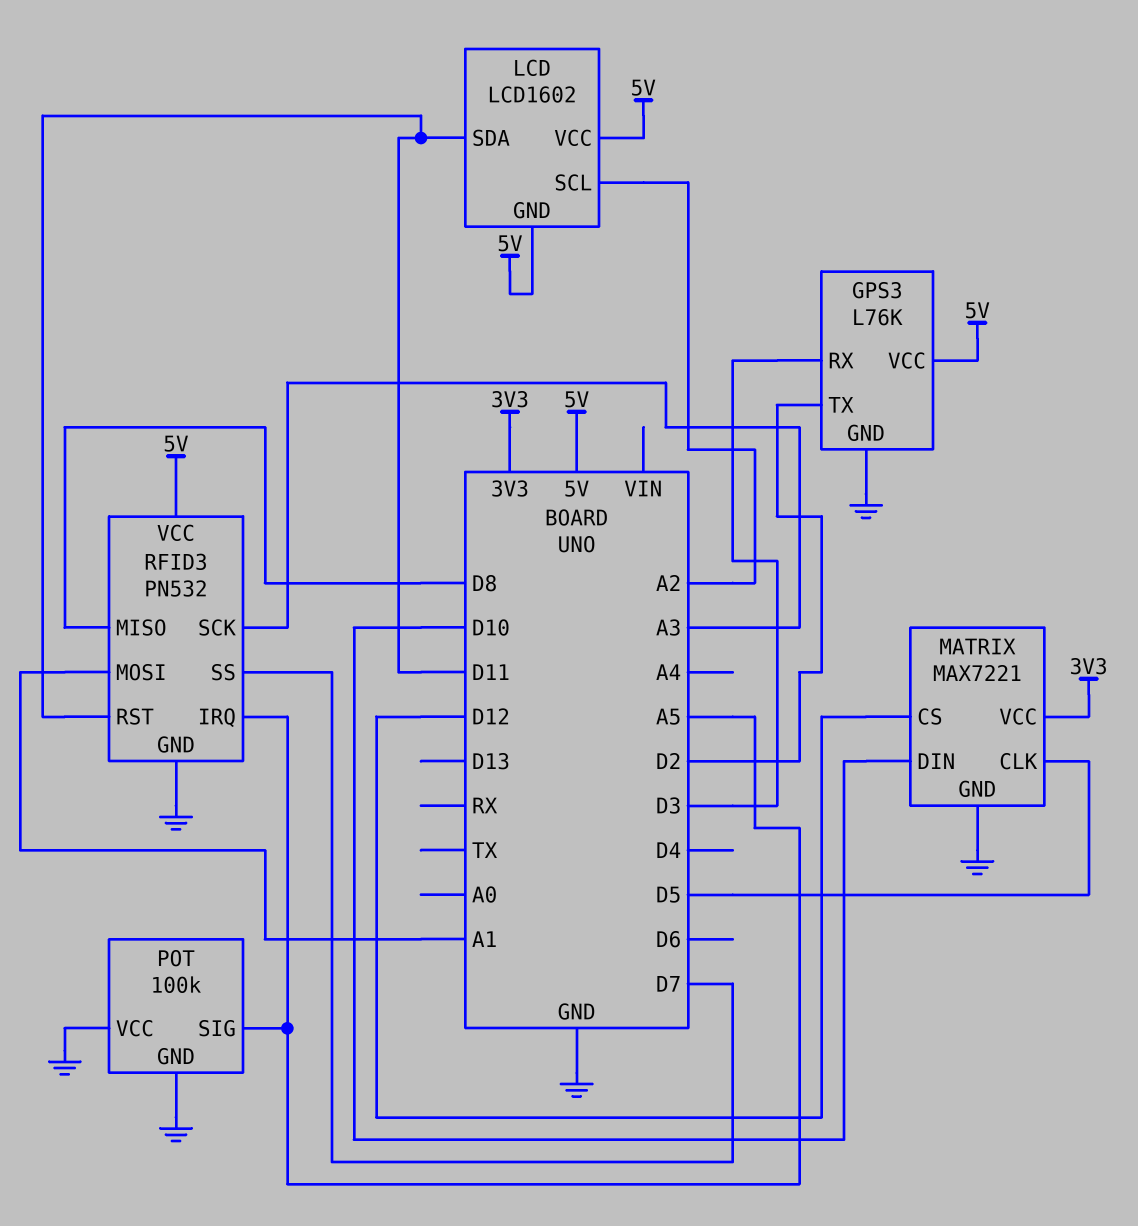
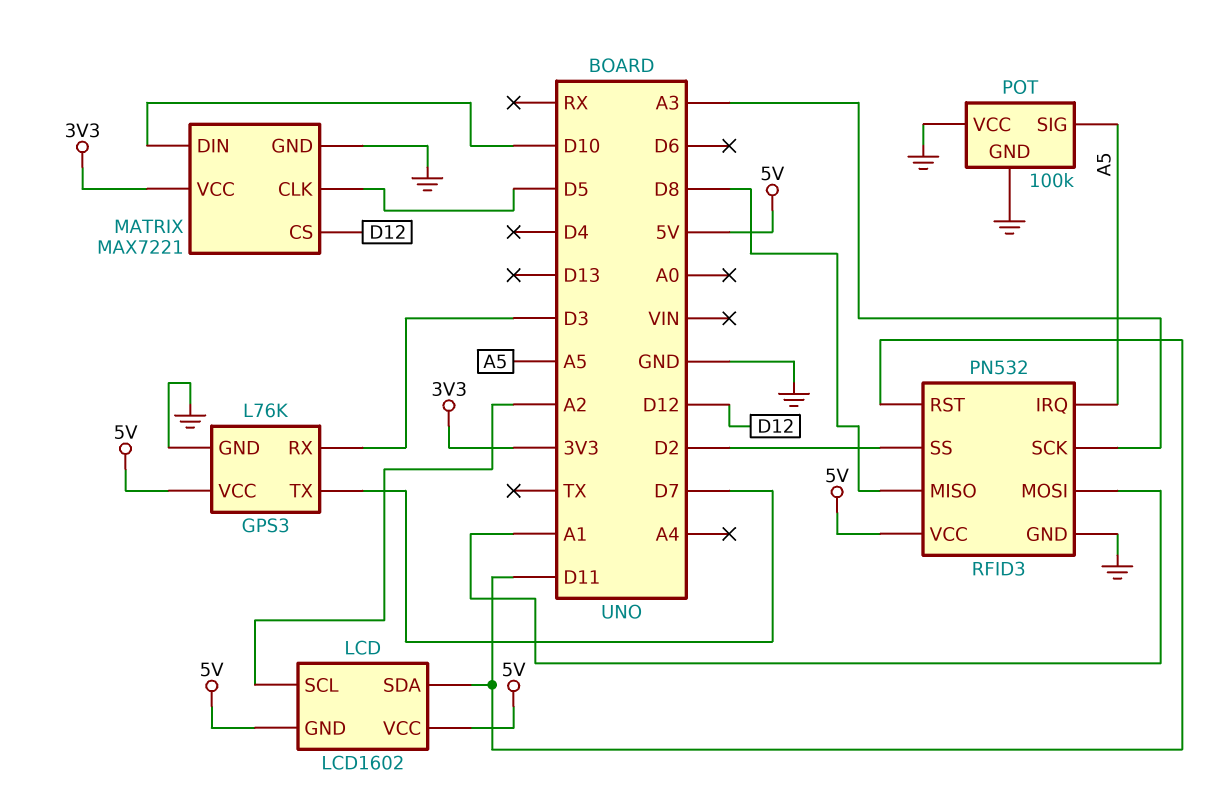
GPS3 pin TX: D2 -> D7
RFID3 pin SS: D7 -> D2

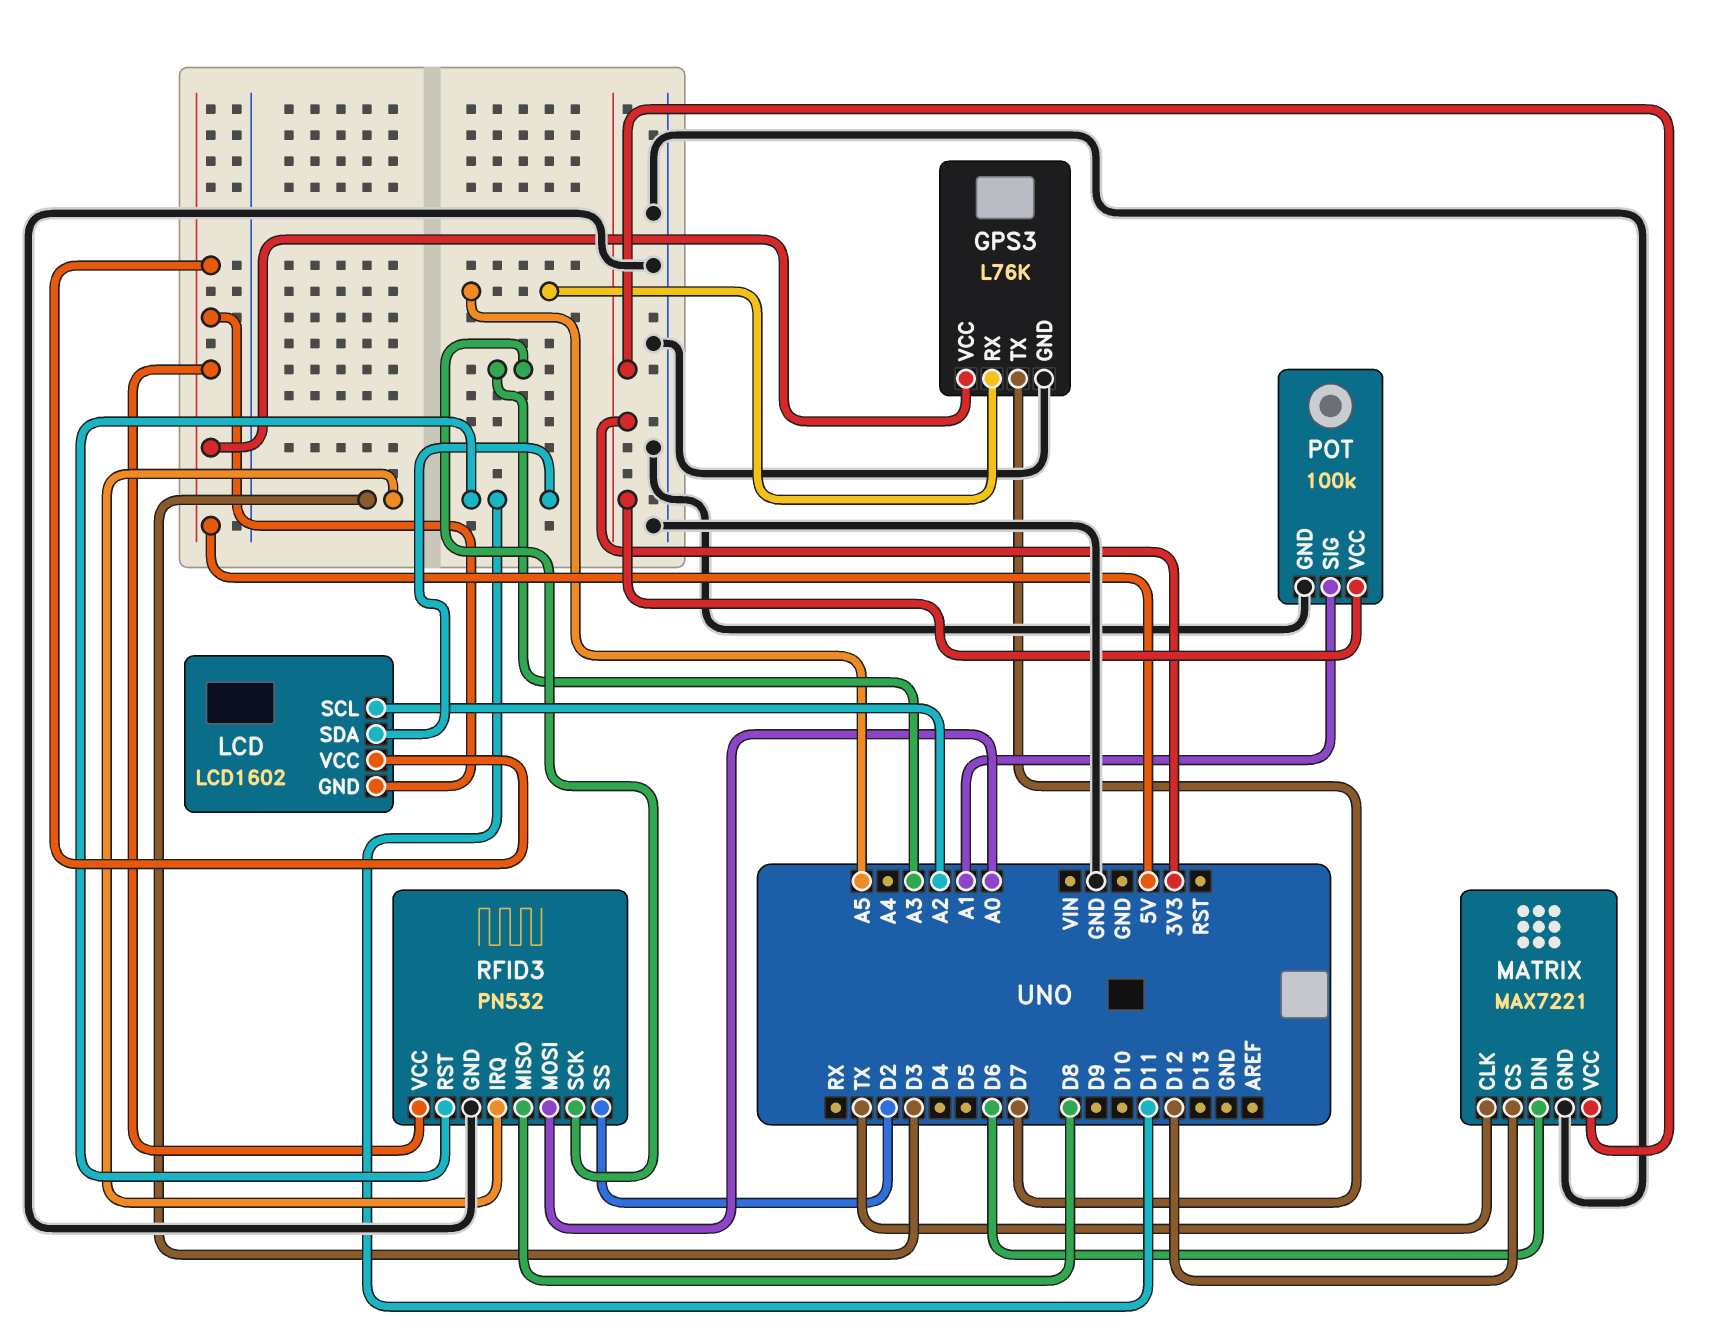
GPS3 pin RX: D3 -> A5
MATRIX pin CLK: D5 -> TX
MATRIX pin DIN: D10 -> D6
POT pin SIG: A5 -> A1
POT pin VCC: GND -> 3V3
RFID3 pin IRQ: A5 -> D3
RFID3 pin MOSI: A1 -> A0

